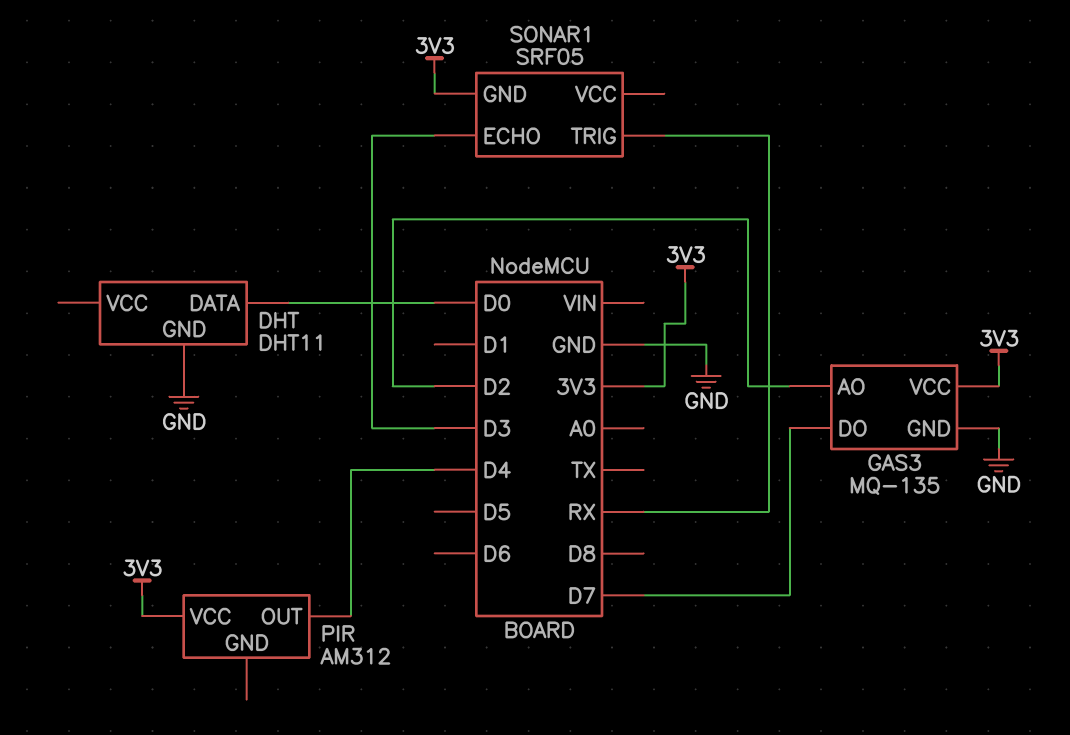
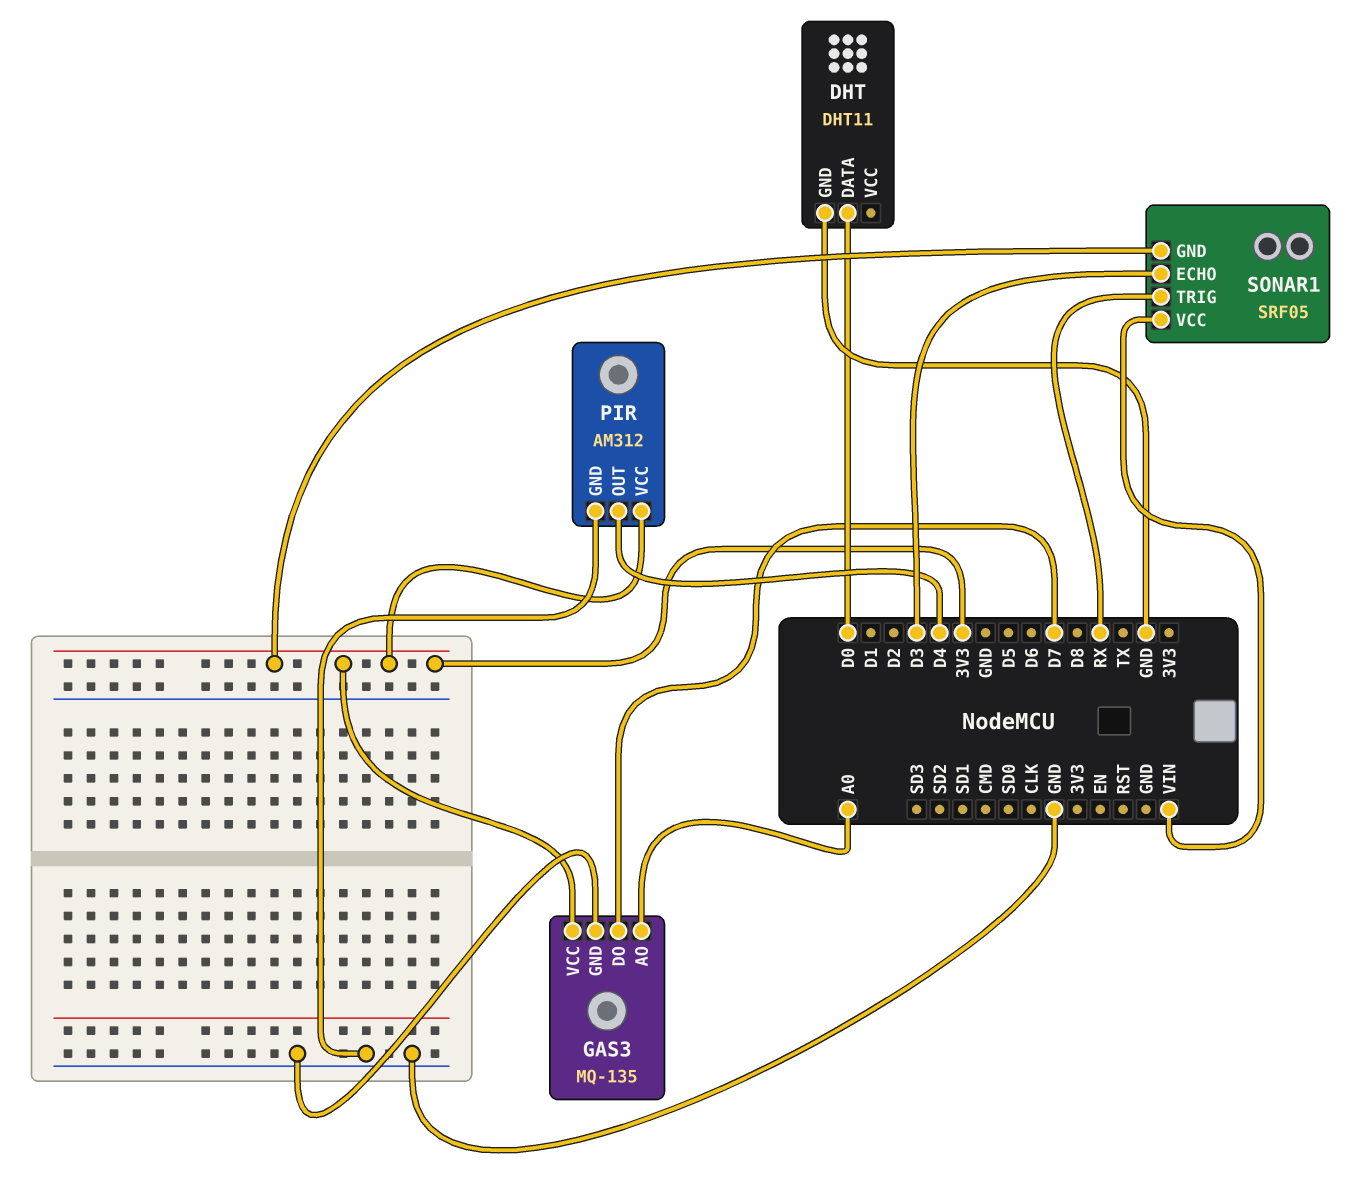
GAS3 pin AO: D2 -> A0
PIR pin GND: none -> GND
SONAR1 pin VCC: none -> VIN

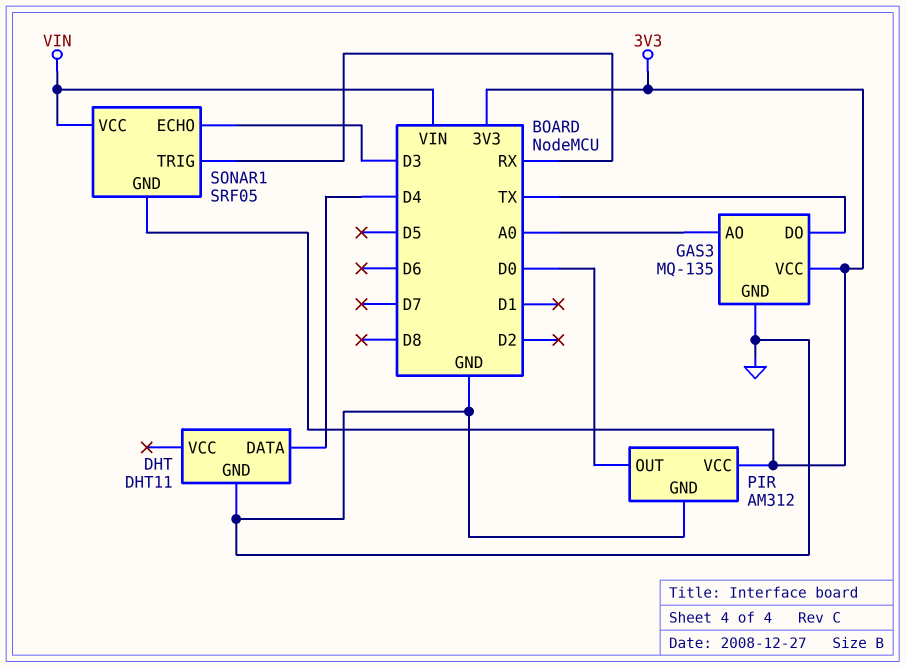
DHT pin DATA: D0 -> D4
GAS3 pin DO: D7 -> TX
PIR pin OUT: D4 -> D0

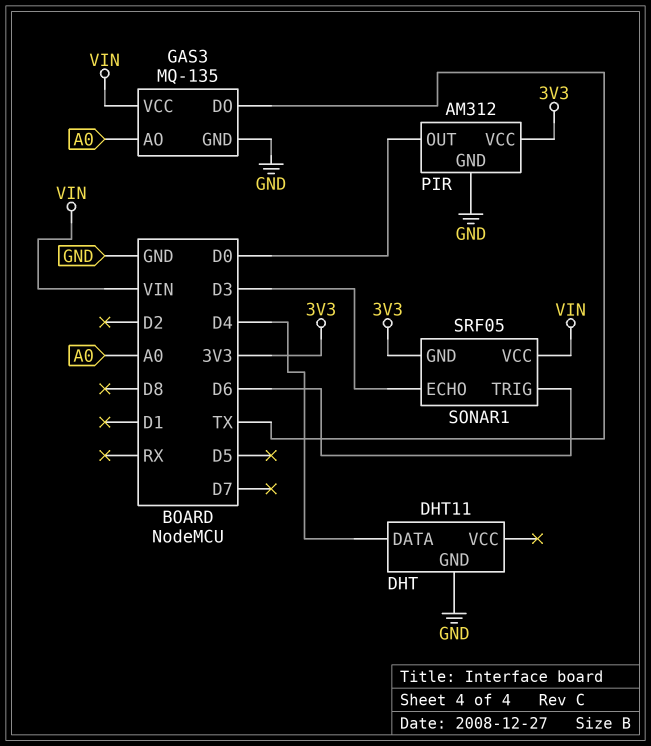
GAS3 pin VCC: 3V3 -> VIN
SONAR1 pin TRIG: RX -> D6

